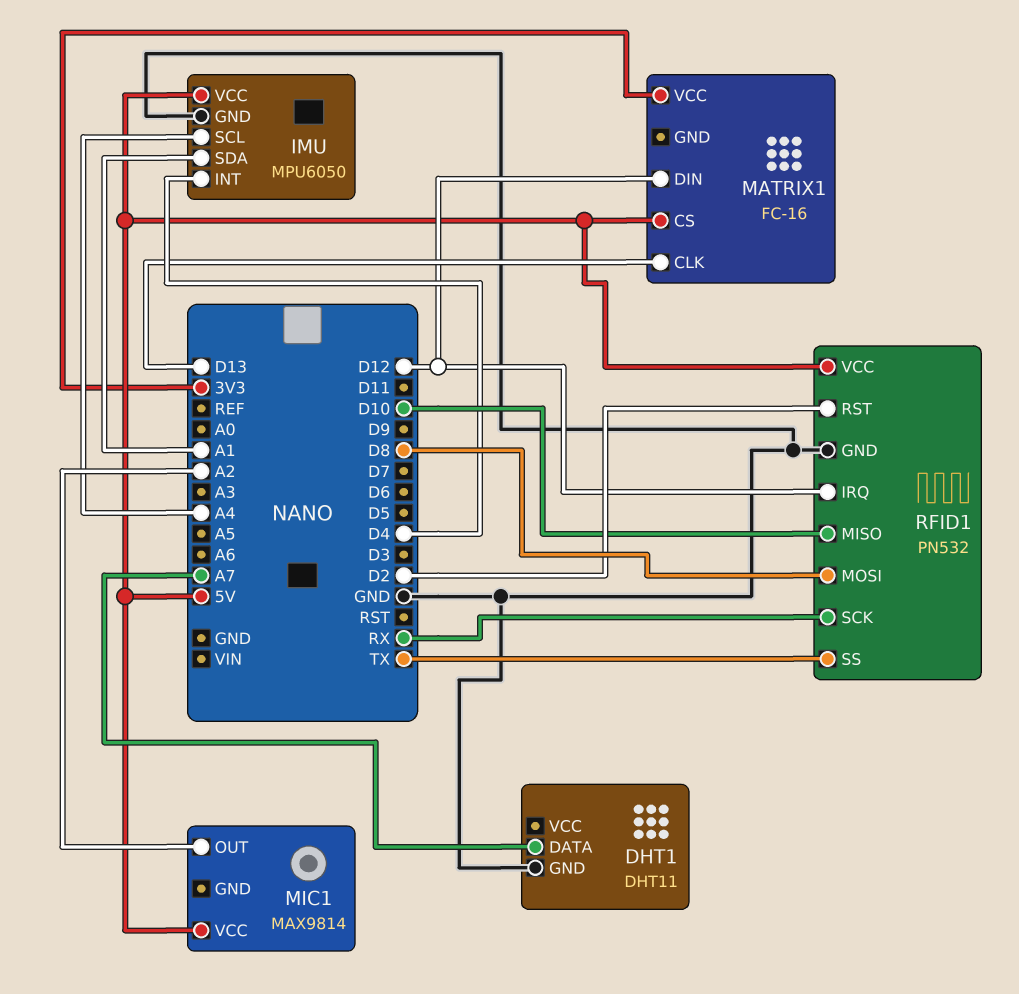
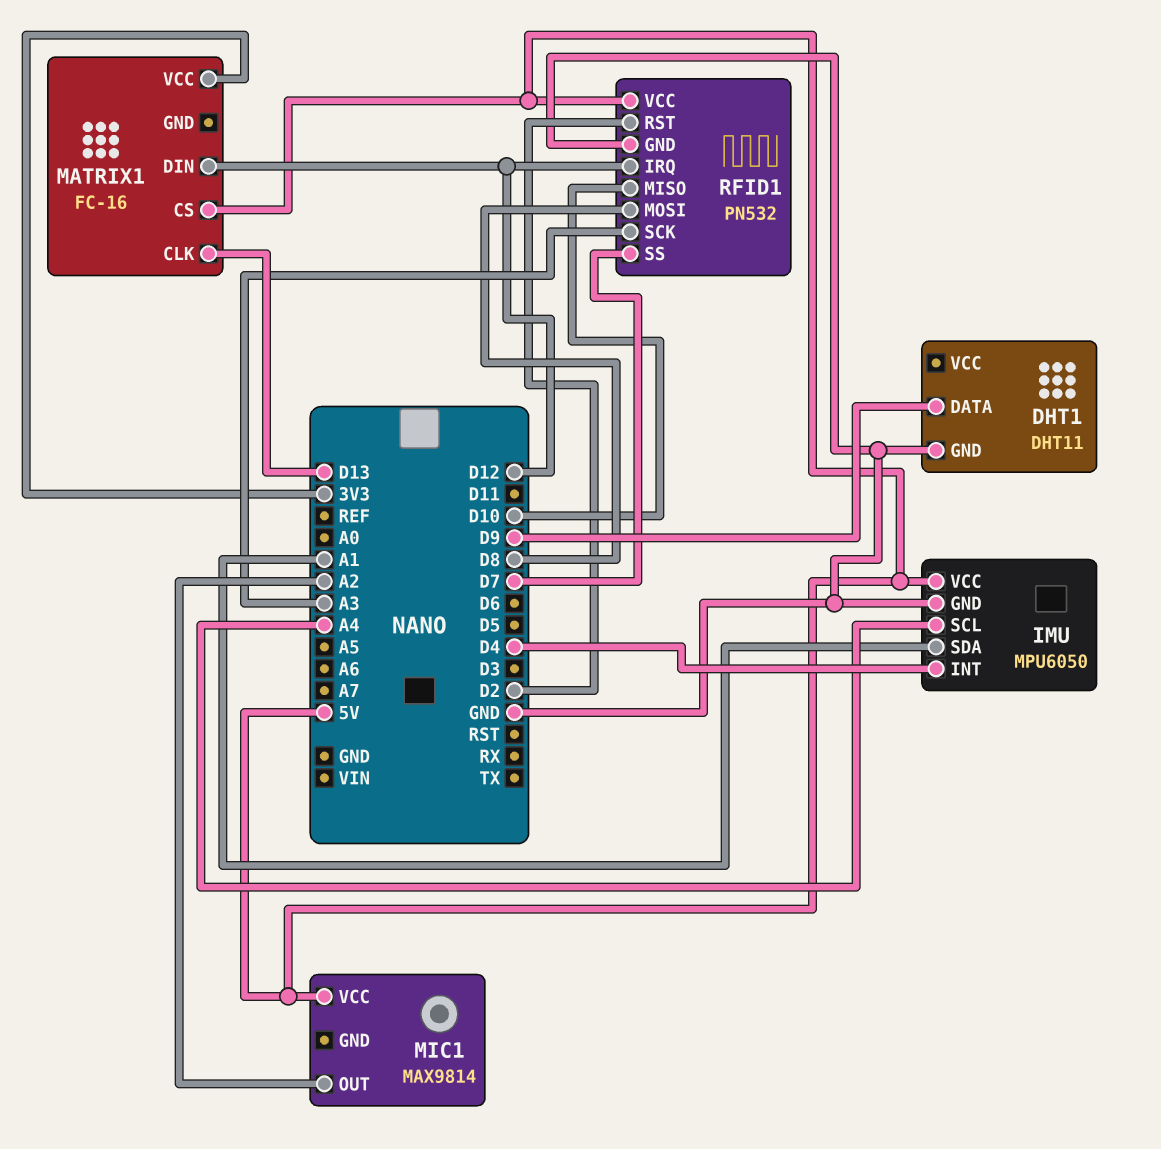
DHT1 pin DATA: A7 -> D9
RFID1 pin SCK: RX -> A3
RFID1 pin SS: TX -> D7

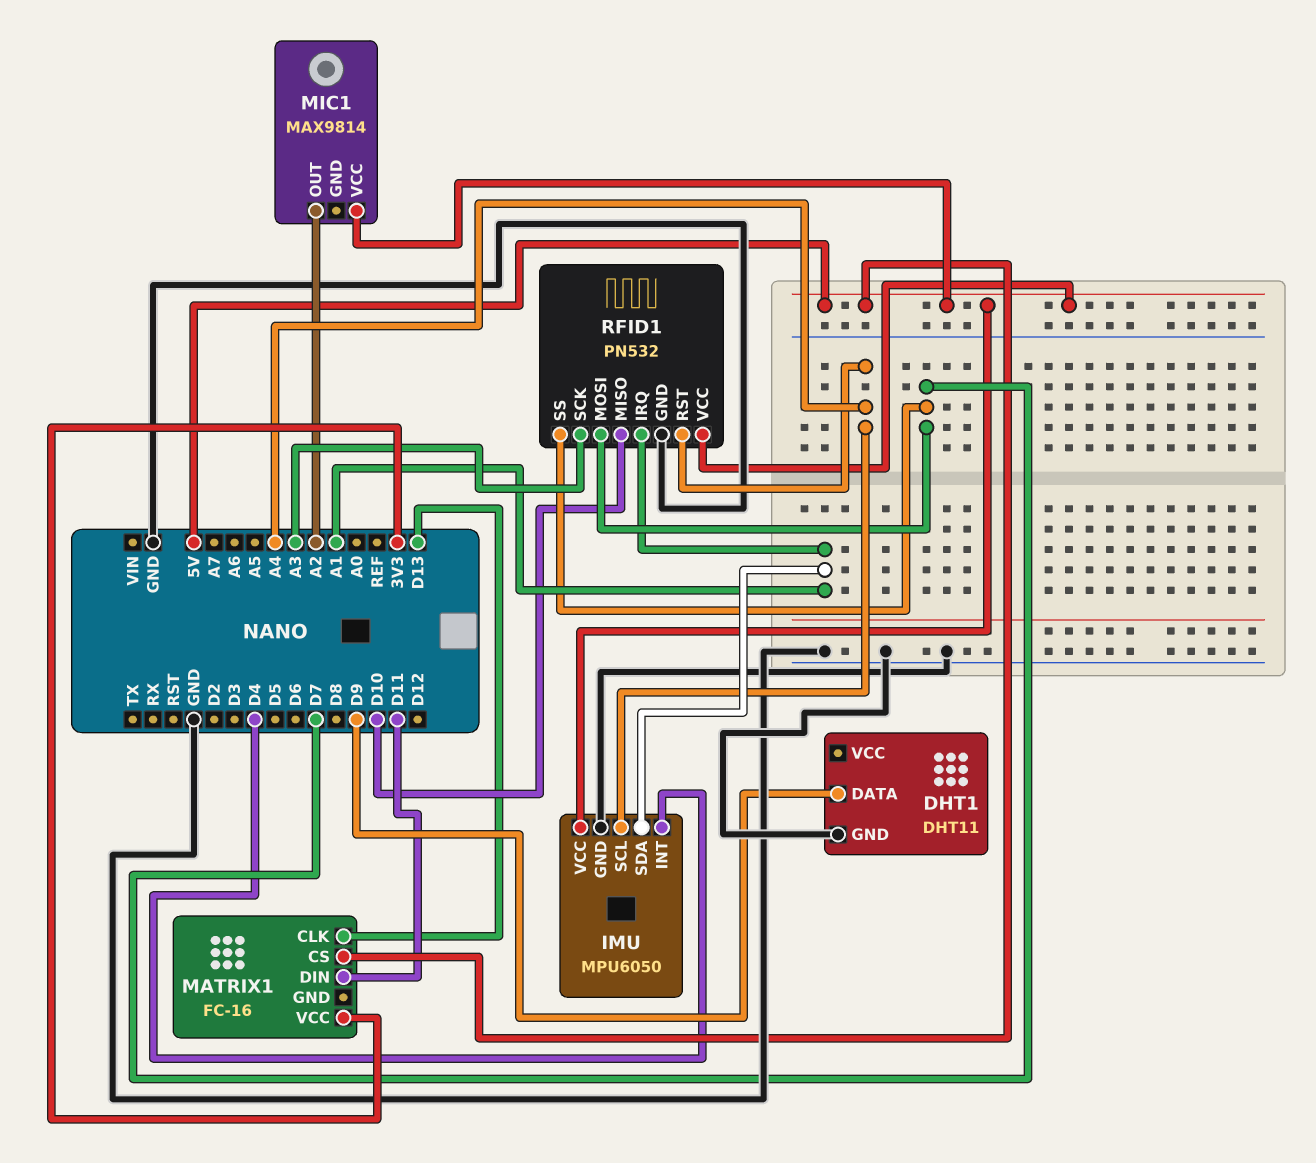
MATRIX1 pin DIN: D12 -> D11
RFID1 pin IRQ: D12 -> A1
RFID1 pin MOSI: D8 -> D7
RFID1 pin RST: D2 -> A4

